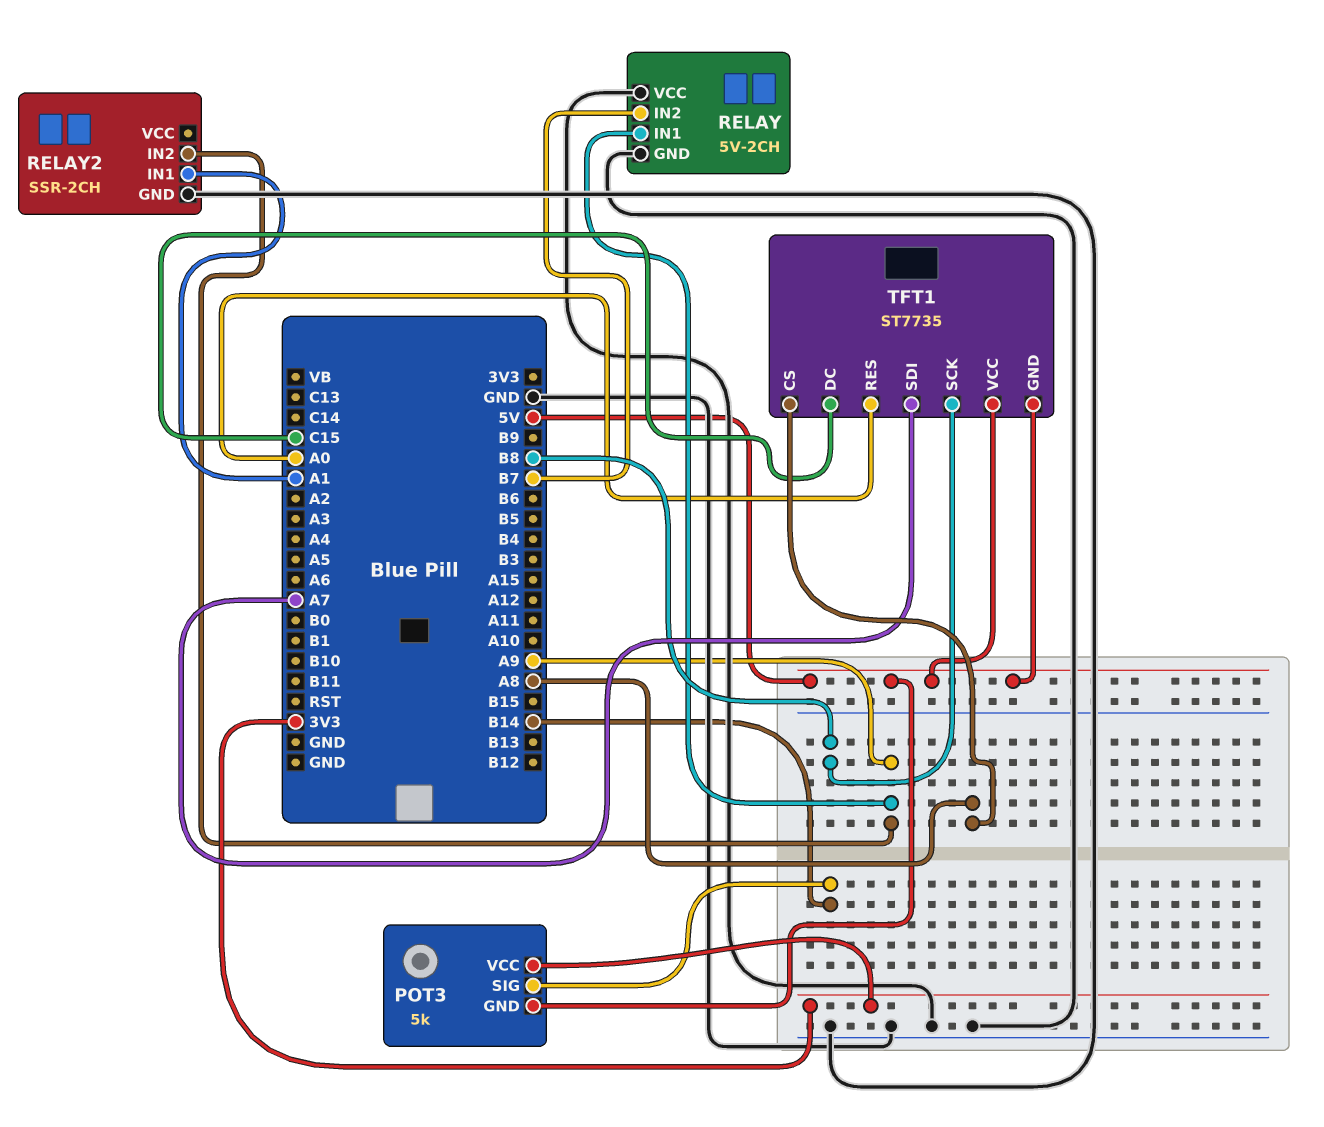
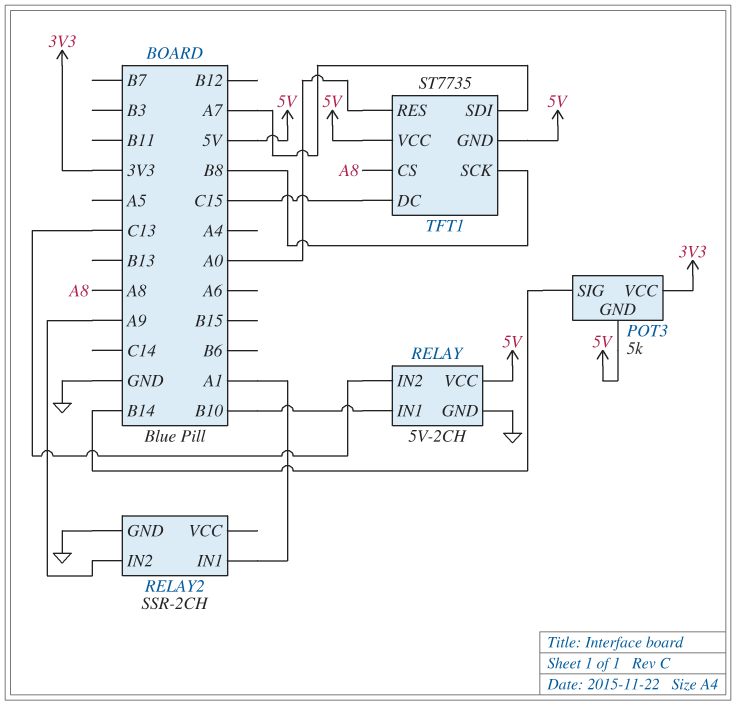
RELAY pin IN1: A9 -> B10
RELAY pin IN2: B7 -> C13
RELAY pin VCC: GND -> 5V

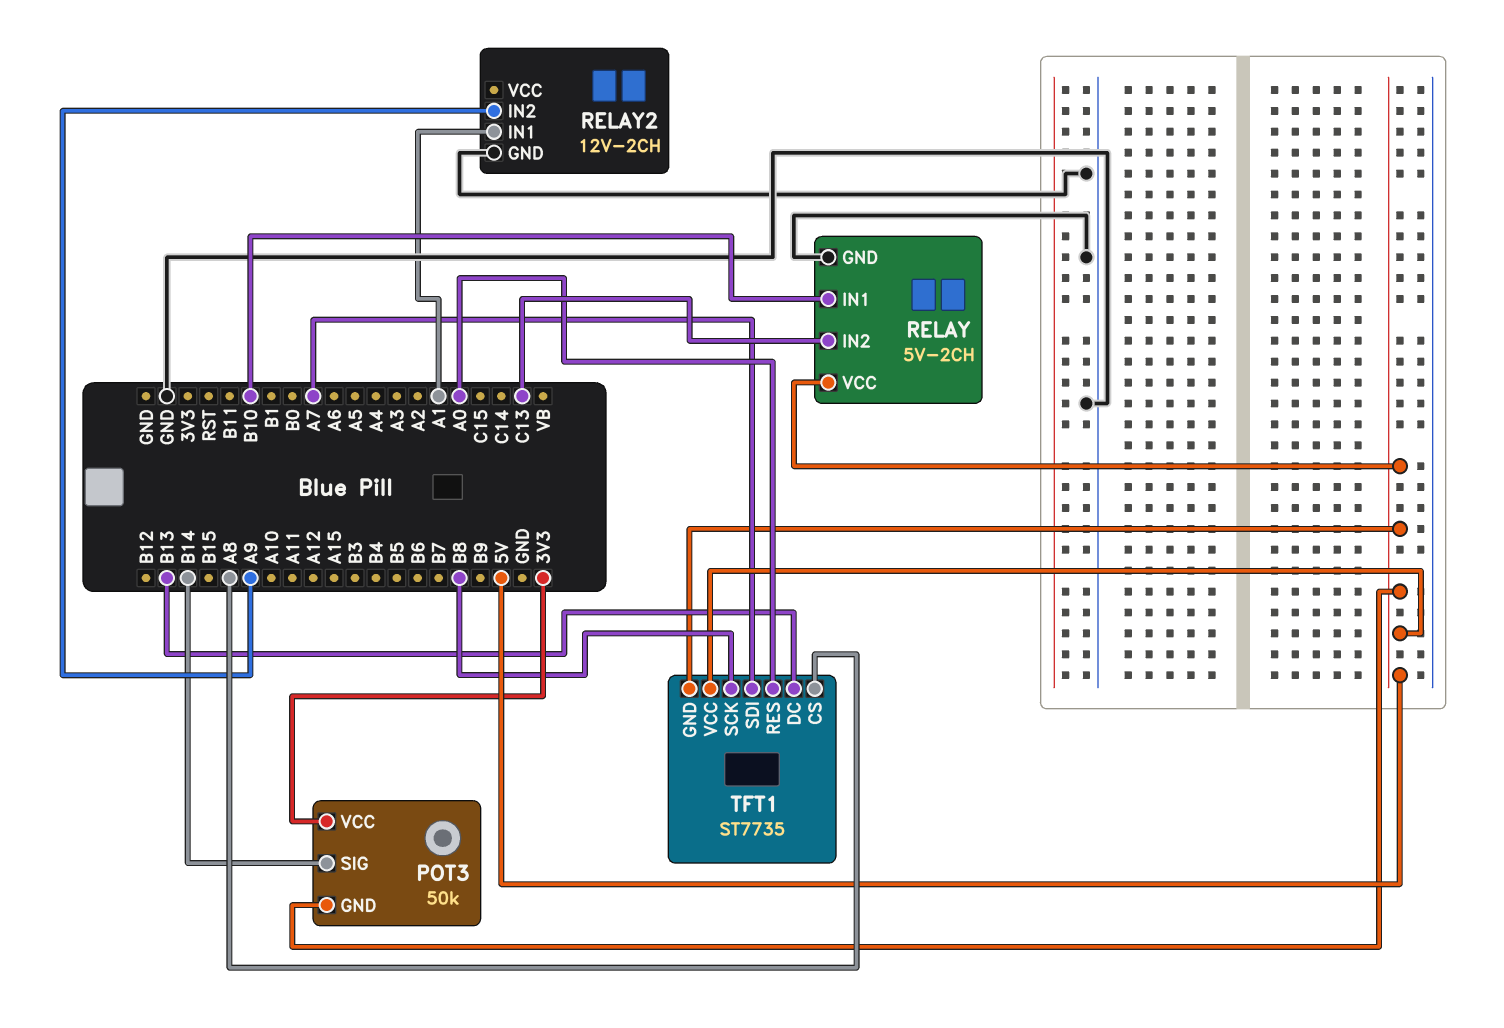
POT3: 5k -> 50k
RELAY2: SSR-2CH -> 12V-2CH
TFT1 pin DC: C15 -> B13

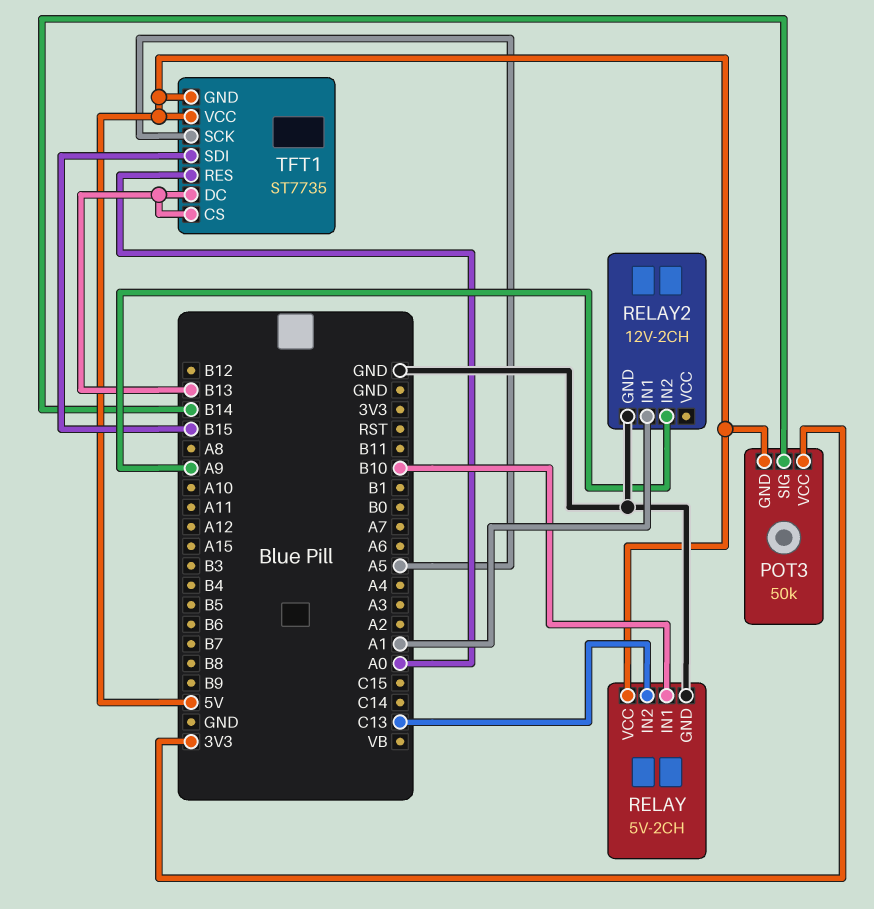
TFT1 pin CS: A8 -> B13
TFT1 pin SCK: B8 -> A5
TFT1 pin SDI: A7 -> B15

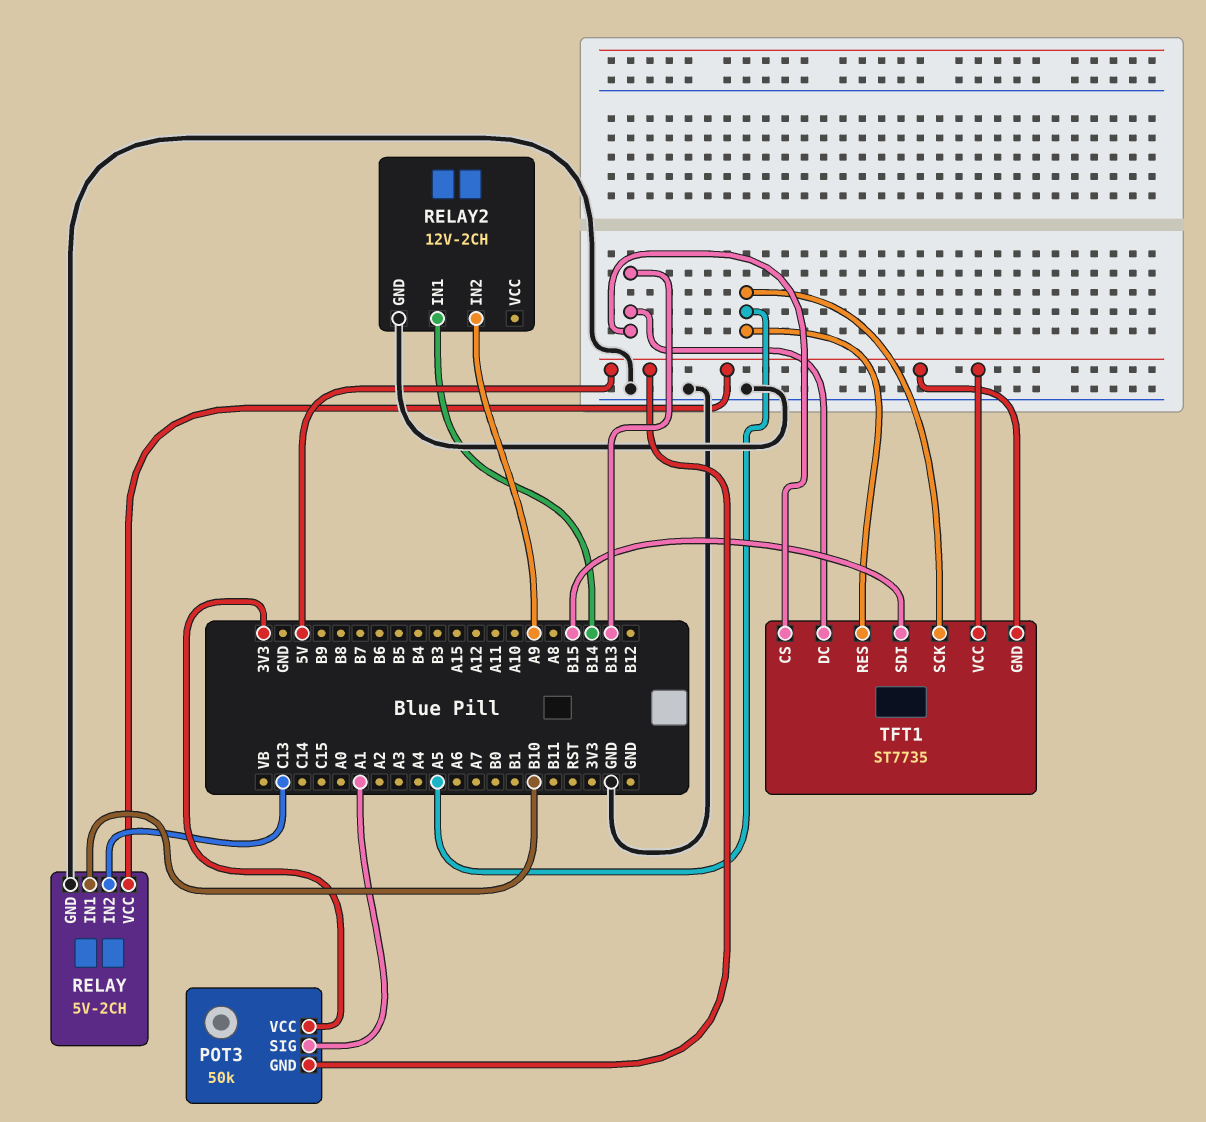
POT3 pin SIG: B14 -> A1
RELAY2 pin IN1: A1 -> B14
TFT1 pin RES: A0 -> A5

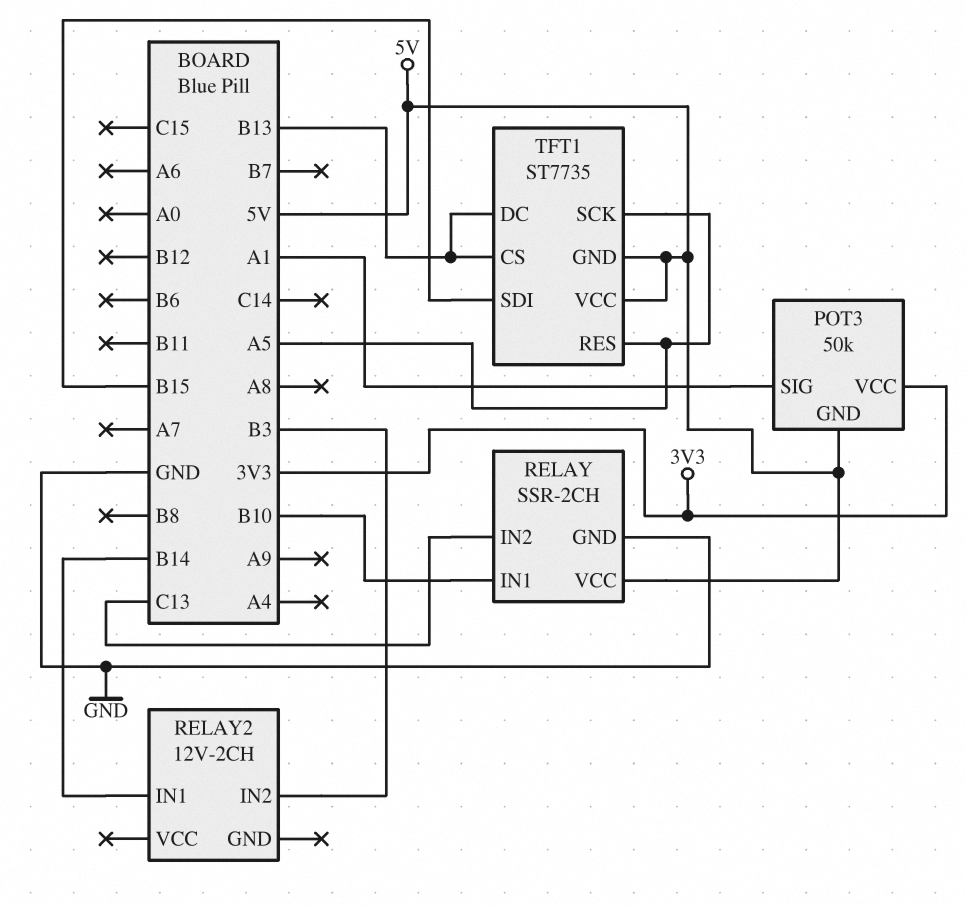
RELAY: 5V-2CH -> SSR-2CH
RELAY2 pin GND: GND -> none
RELAY2 pin IN2: A9 -> B3

